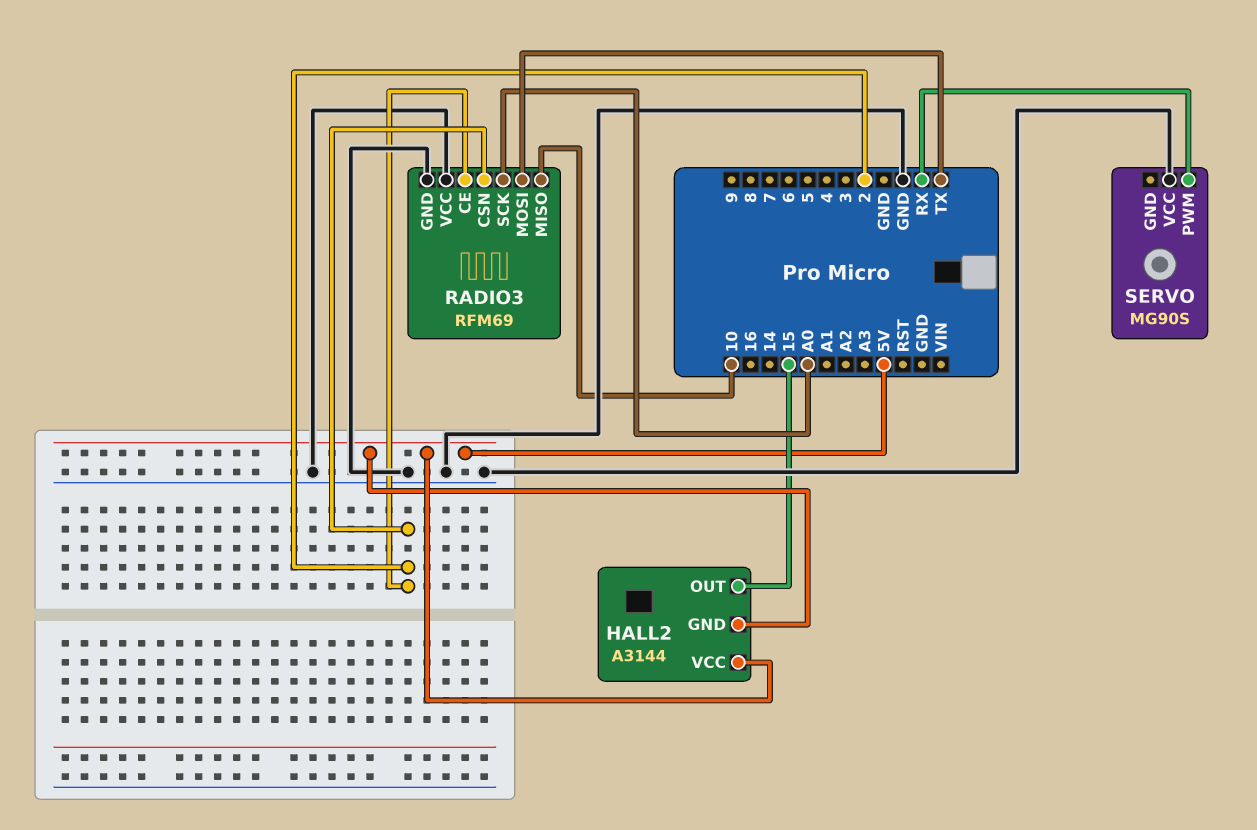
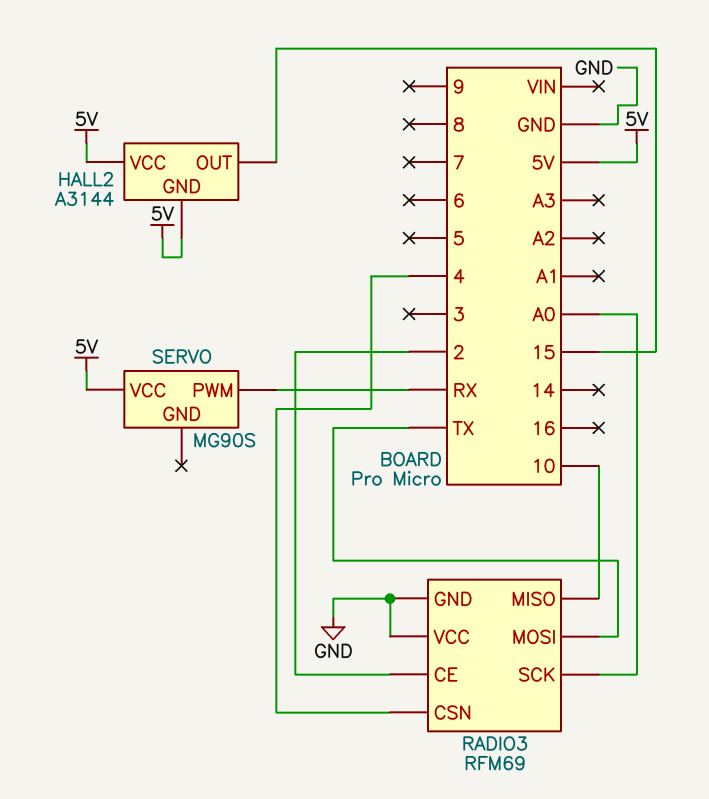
RADIO3 pin CSN: 2 -> 4
SERVO pin VCC: GND -> 5V

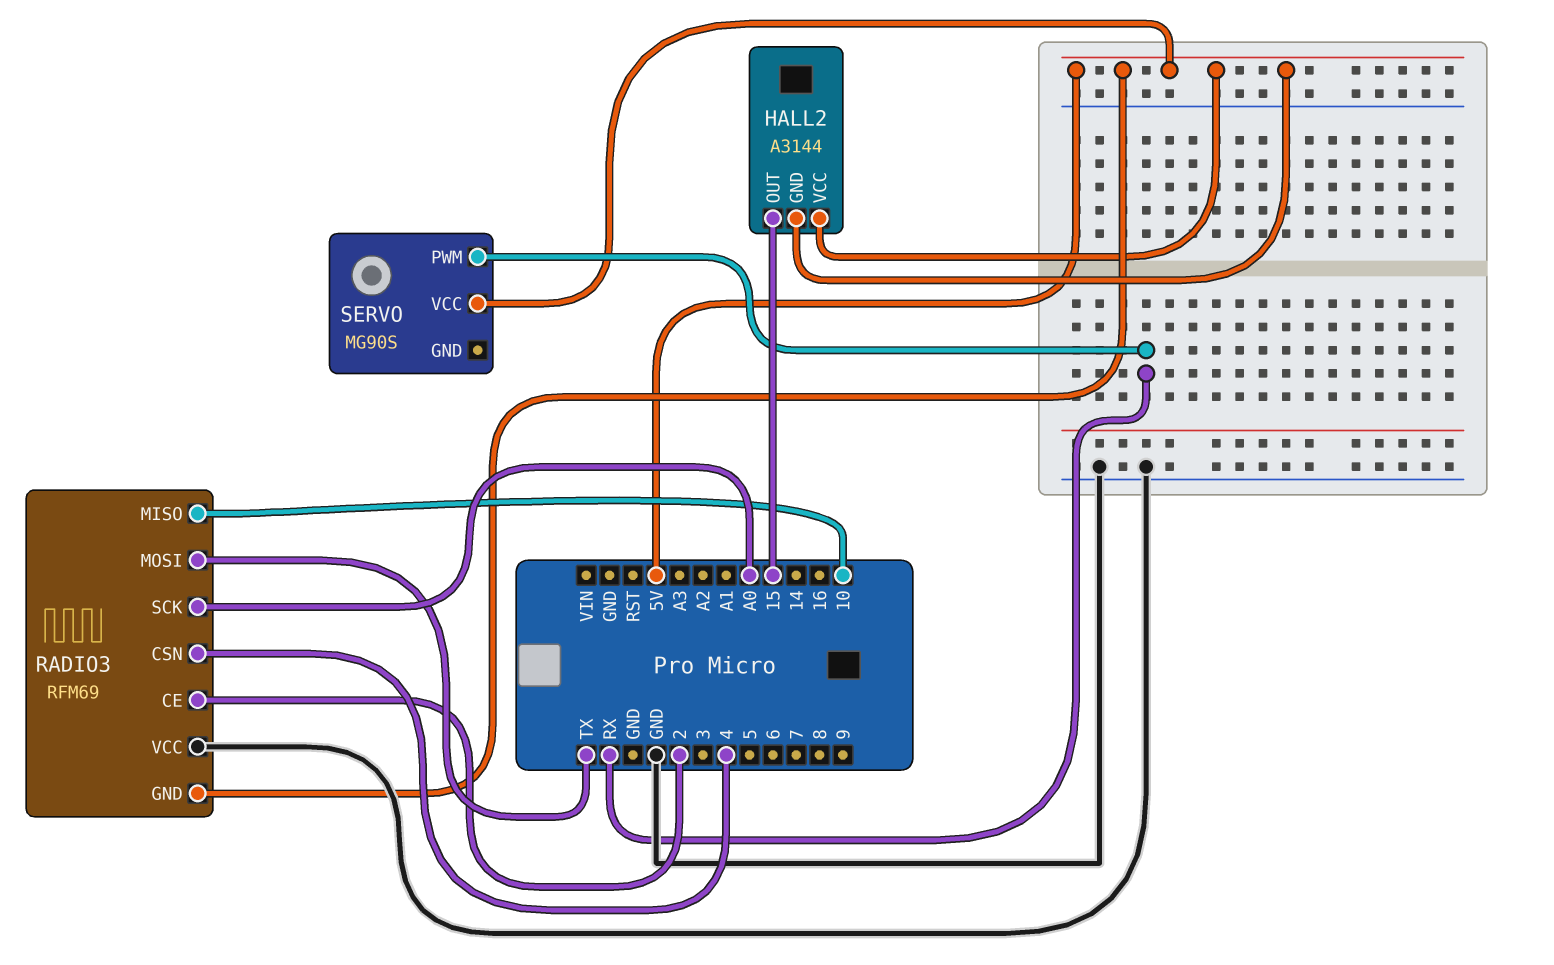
RADIO3 pin GND: GND -> 5V

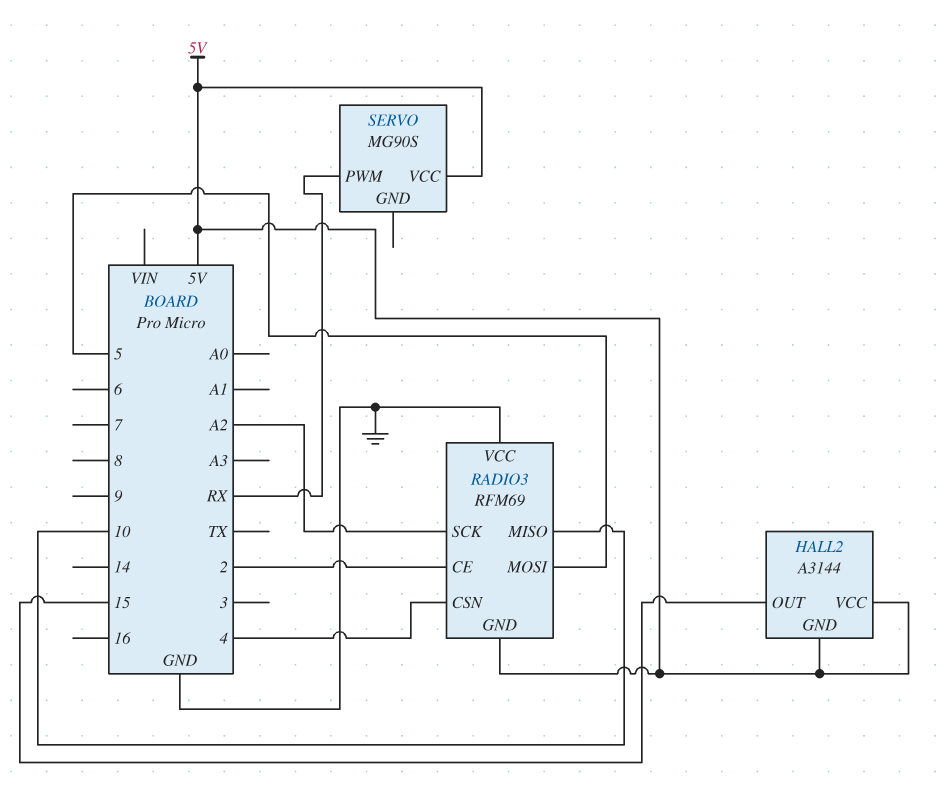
RADIO3 pin MOSI: TX -> 5
RADIO3 pin SCK: A0 -> A2

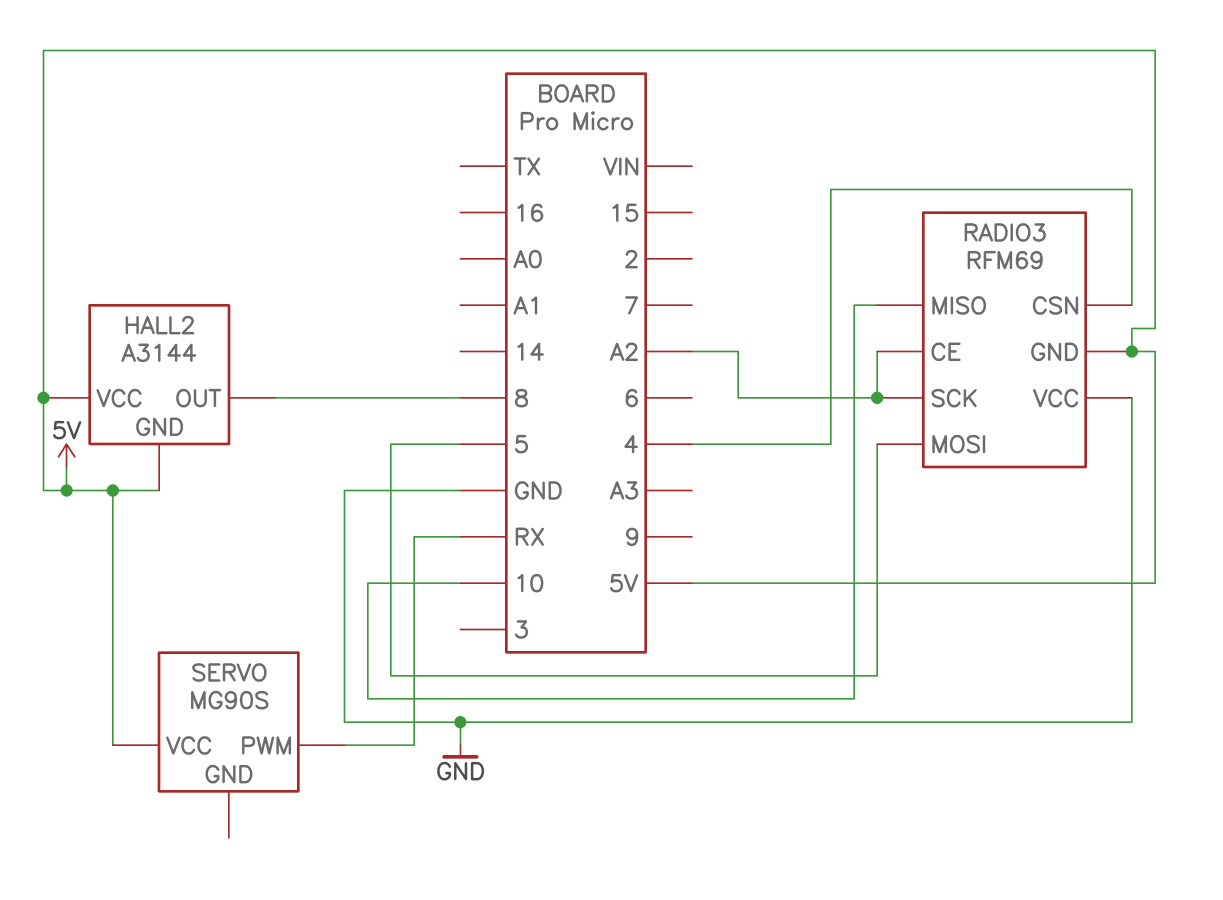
HALL2 pin OUT: 15 -> 8
RADIO3 pin CE: 2 -> A2

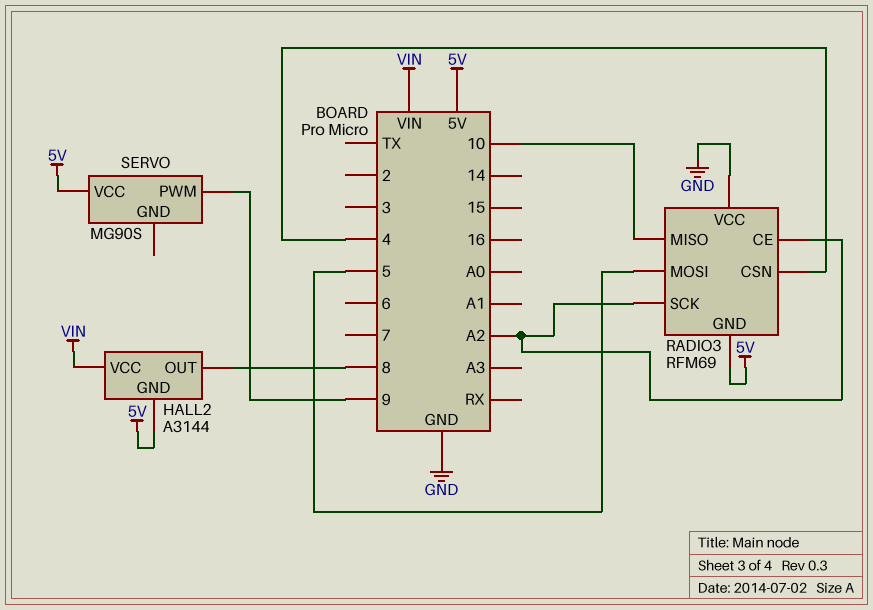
HALL2 pin VCC: 5V -> VIN
SERVO pin PWM: RX -> 9

